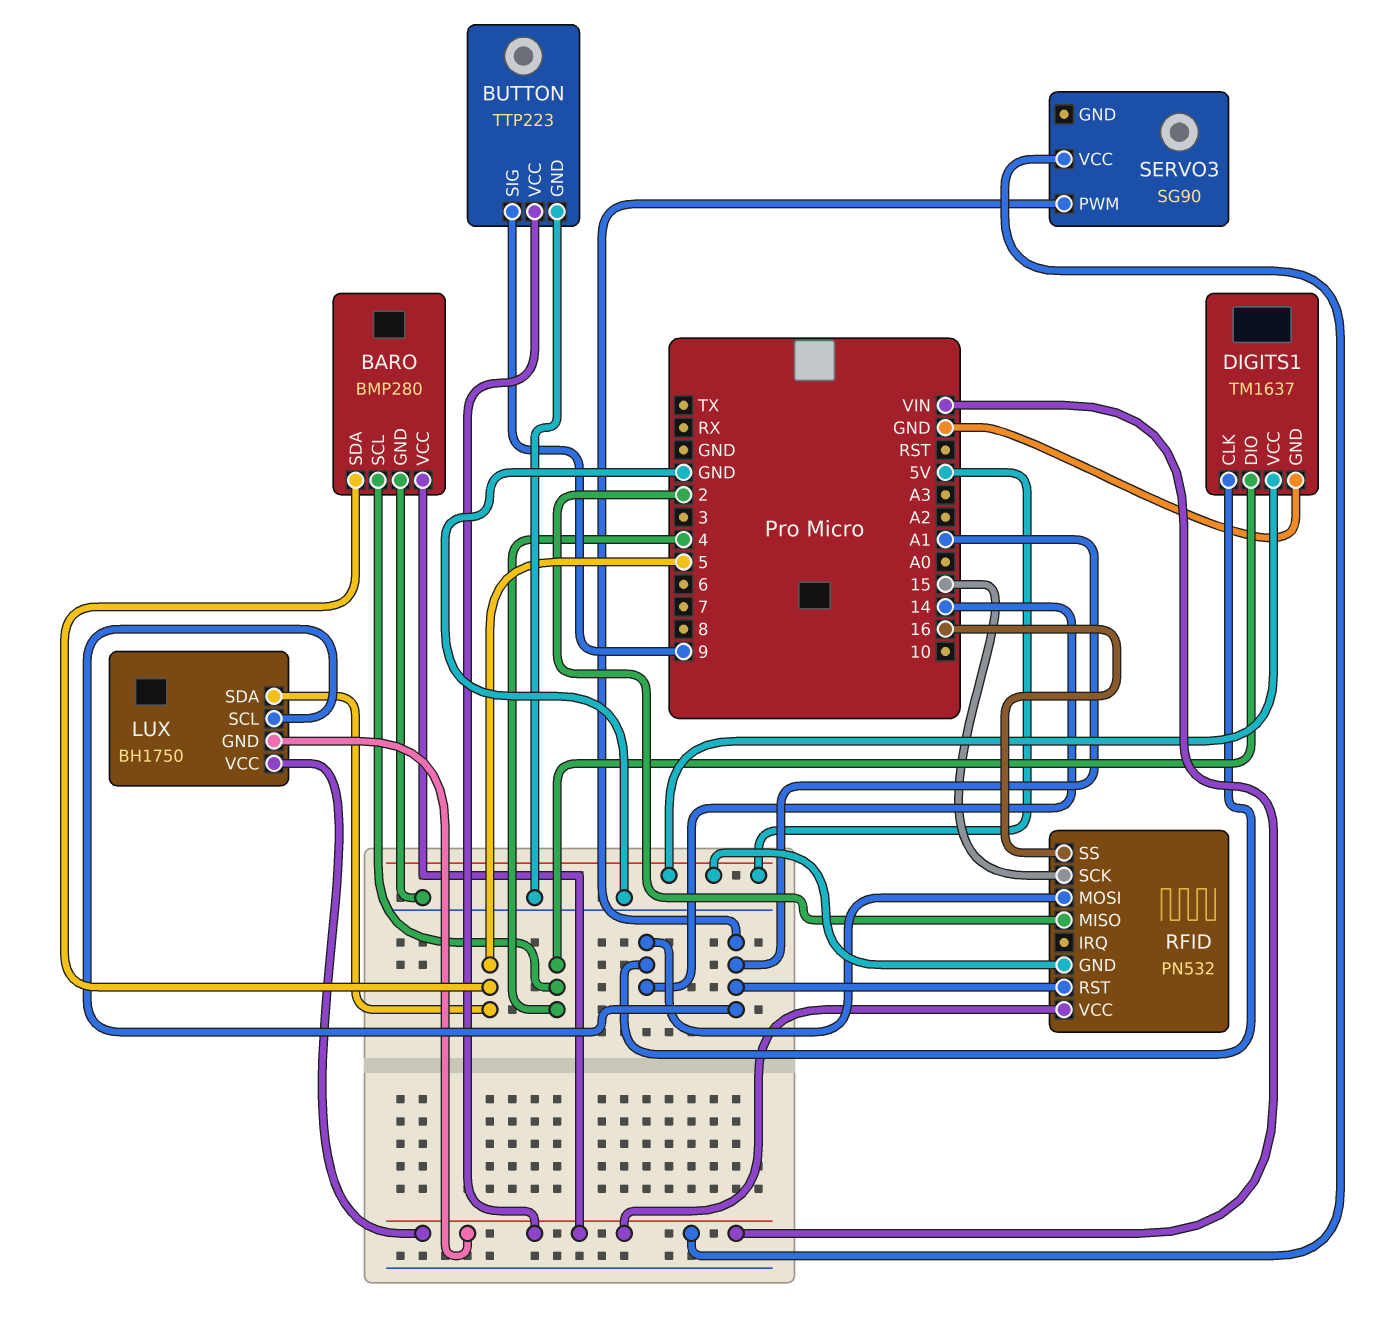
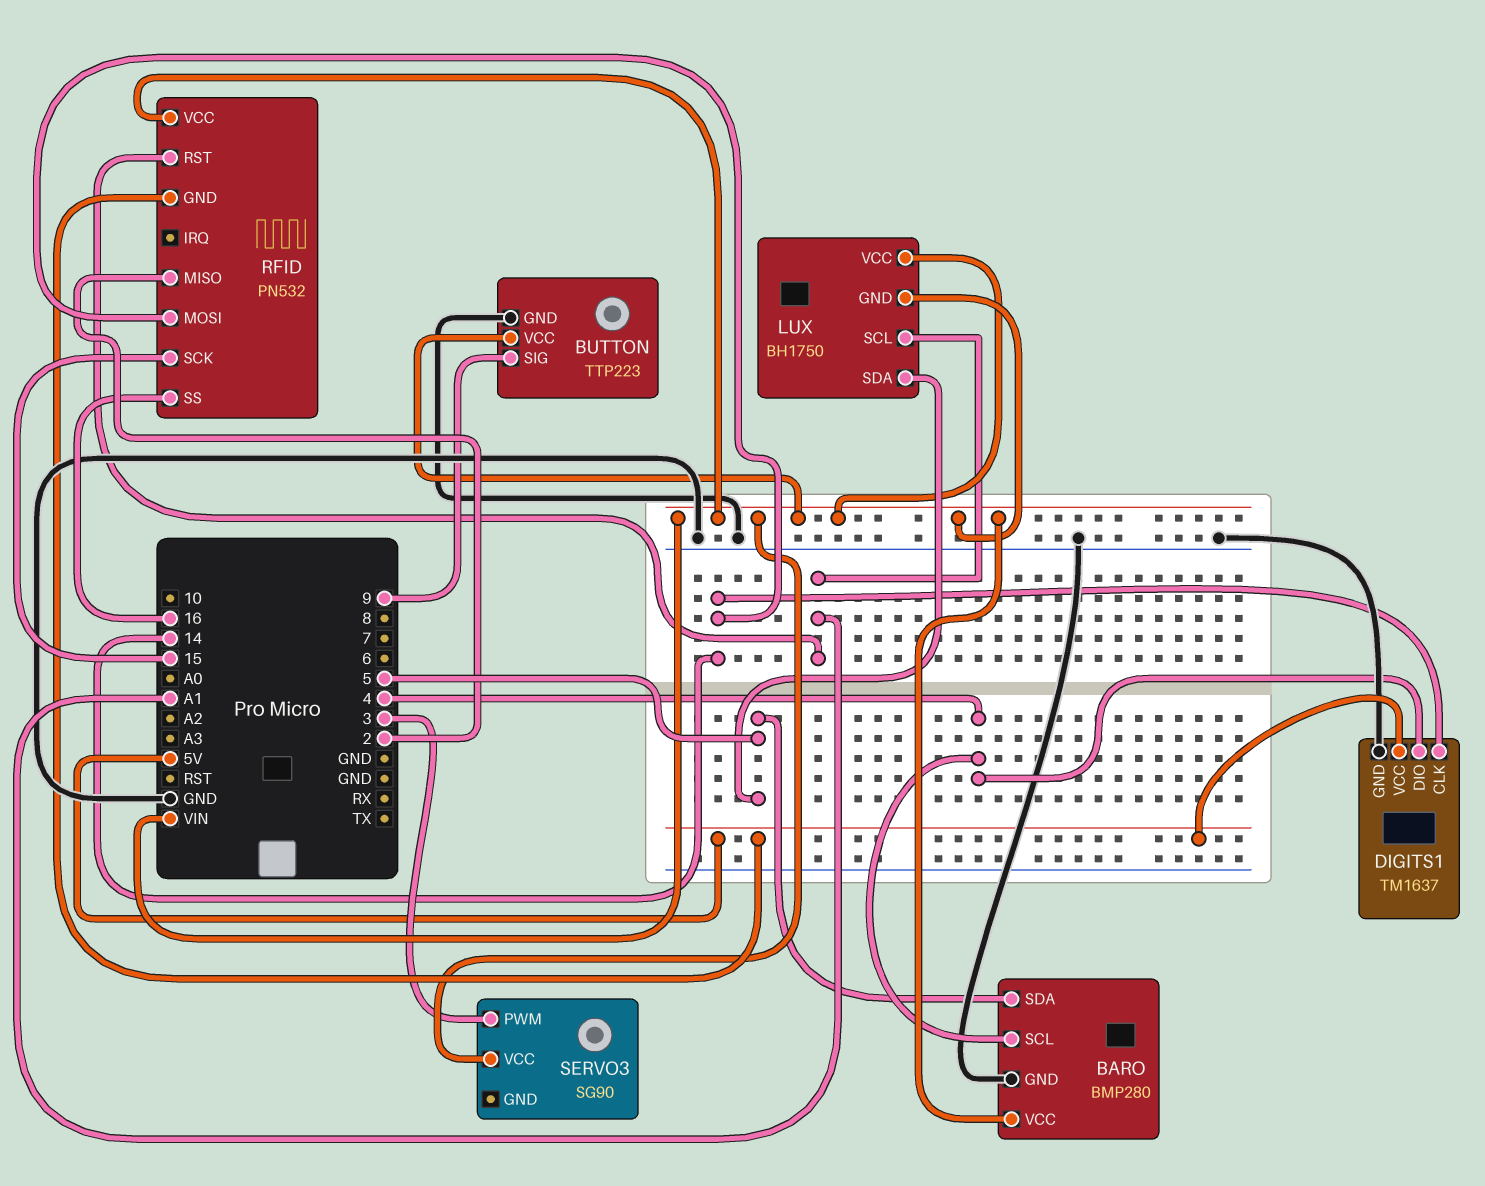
SERVO3 pin PWM: A1 -> 3

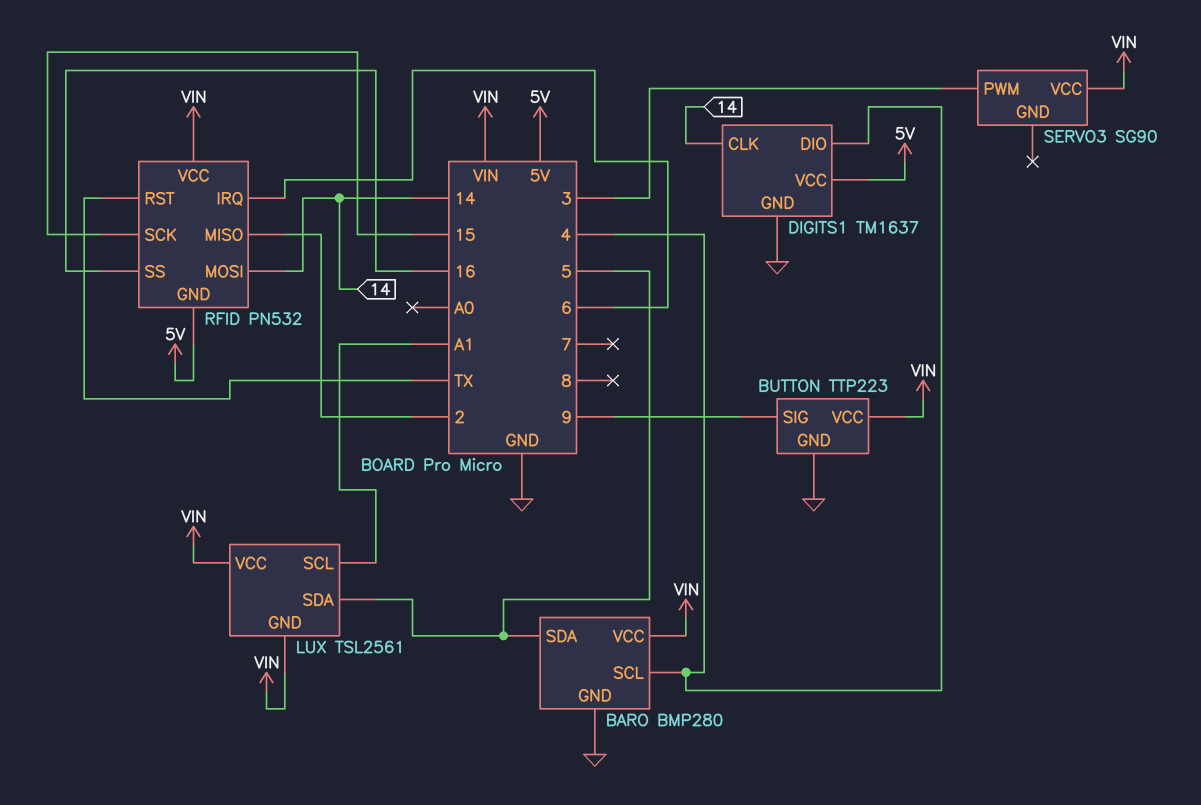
LUX: BH1750 -> TSL2561
RFID pin IRQ: none -> 6
RFID pin RST: A1 -> TX

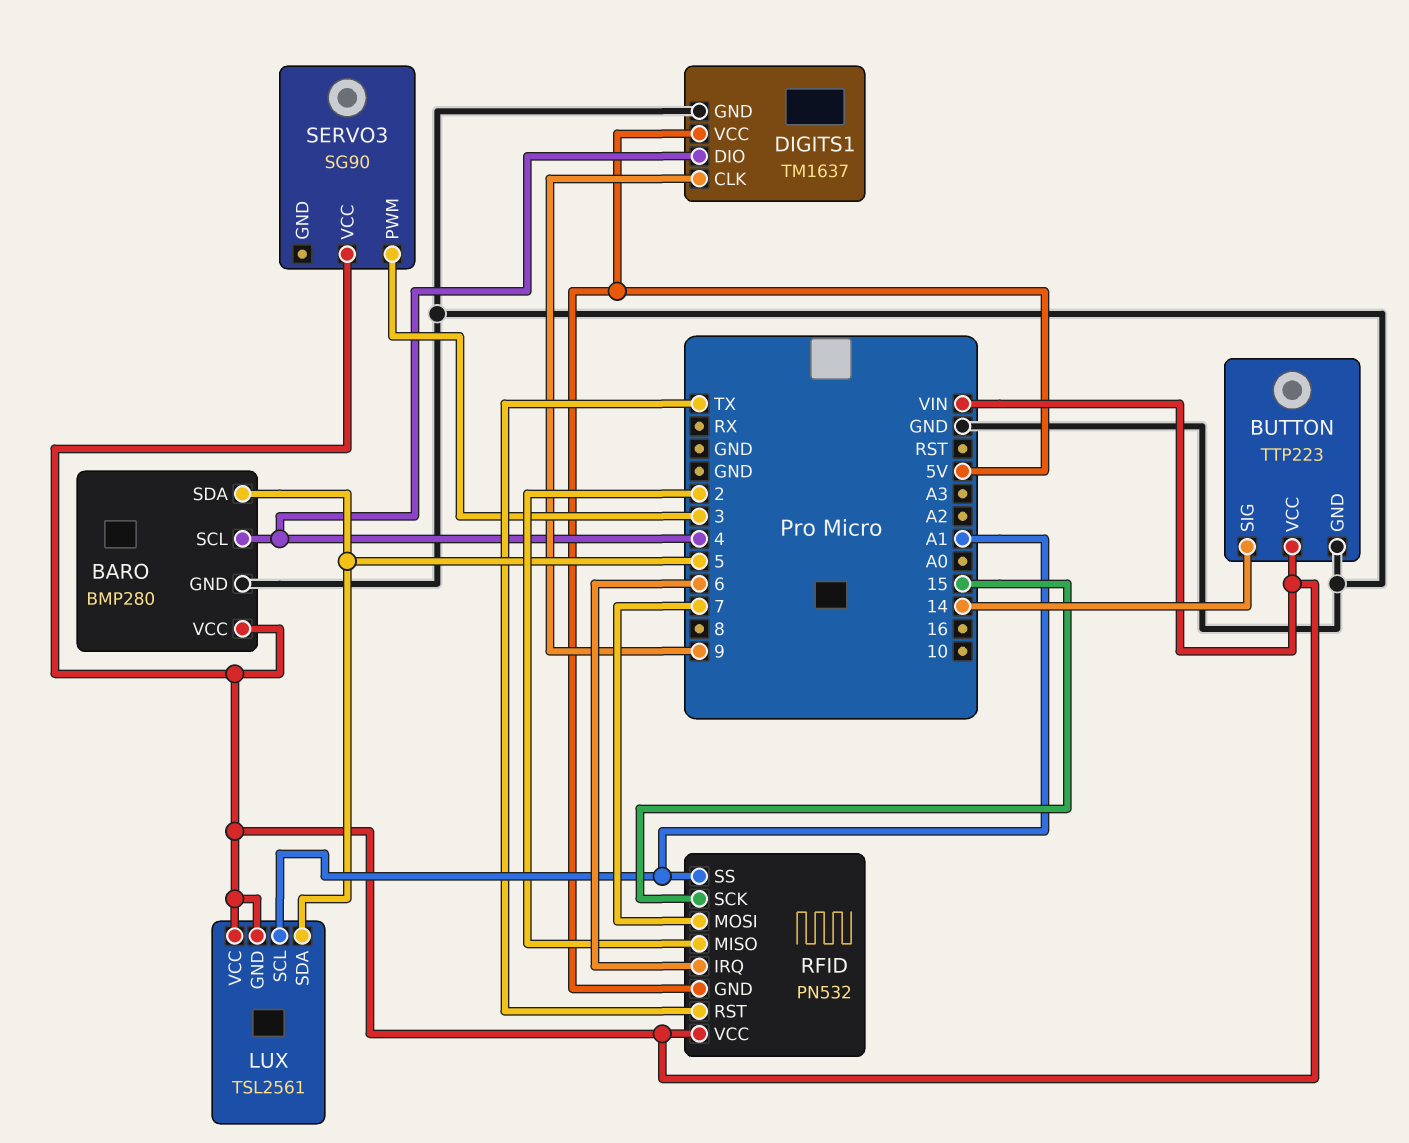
BUTTON pin SIG: 9 -> 14
DIGITS1 pin CLK: 14 -> 9
RFID pin MOSI: 14 -> 7
RFID pin SS: 16 -> A1

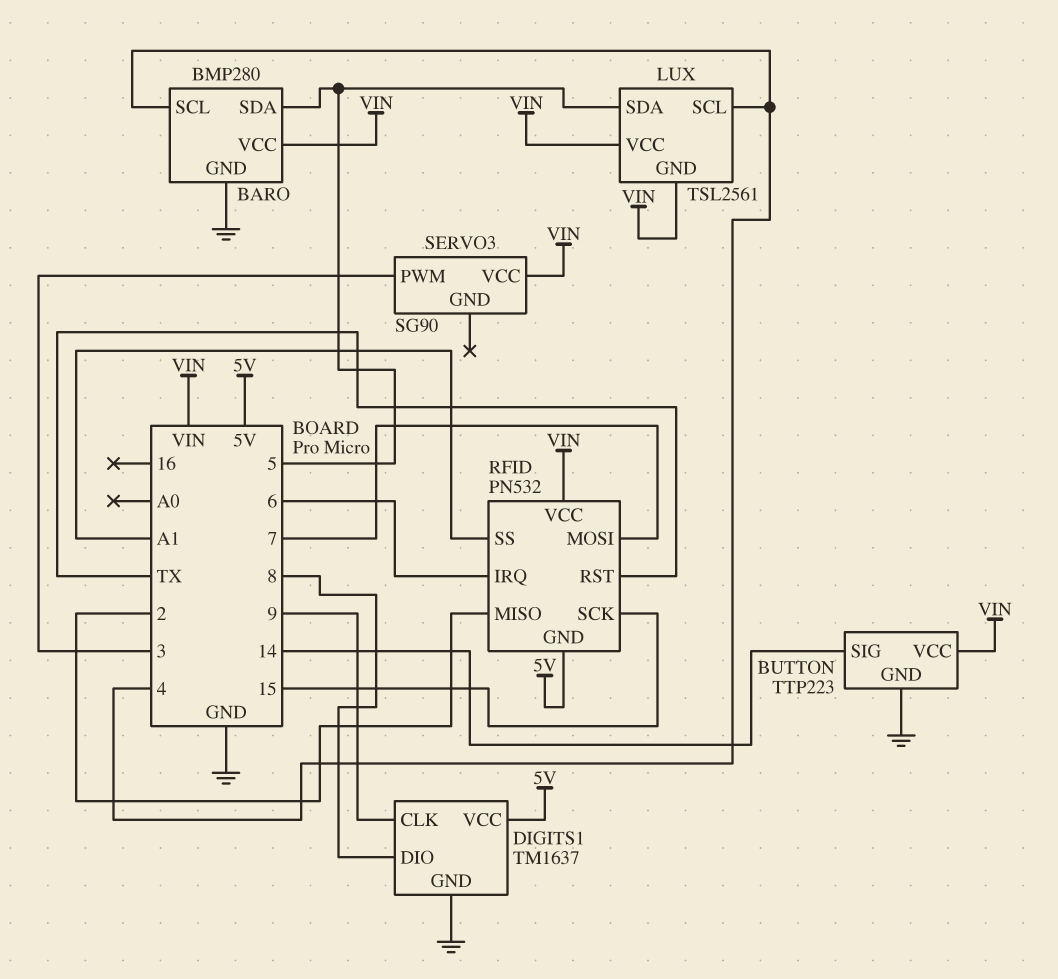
DIGITS1 pin DIO: 4 -> 8
LUX pin SCL: A1 -> 4

